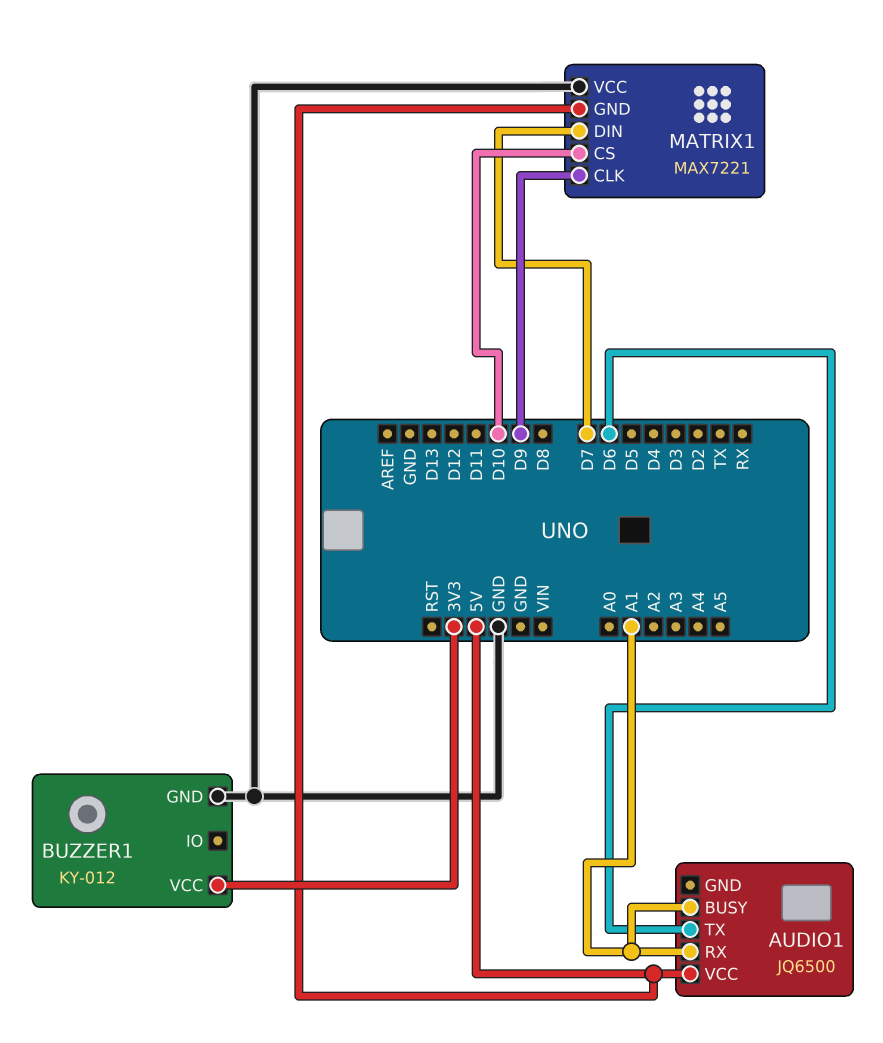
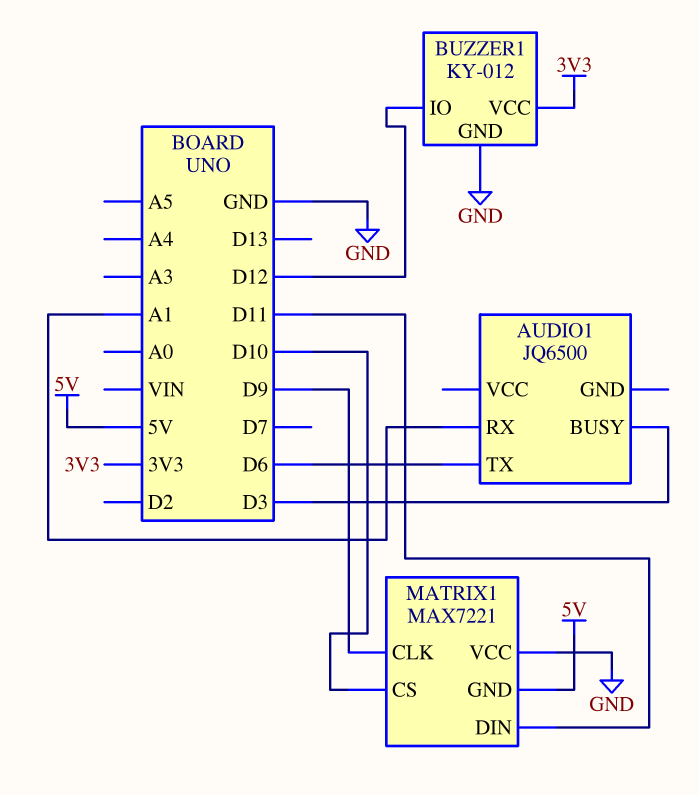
AUDIO1 pin BUSY: A1 -> D3
AUDIO1 pin VCC: 5V -> none
BUZZER1 pin IO: none -> D12
MATRIX1 pin DIN: D7 -> D11

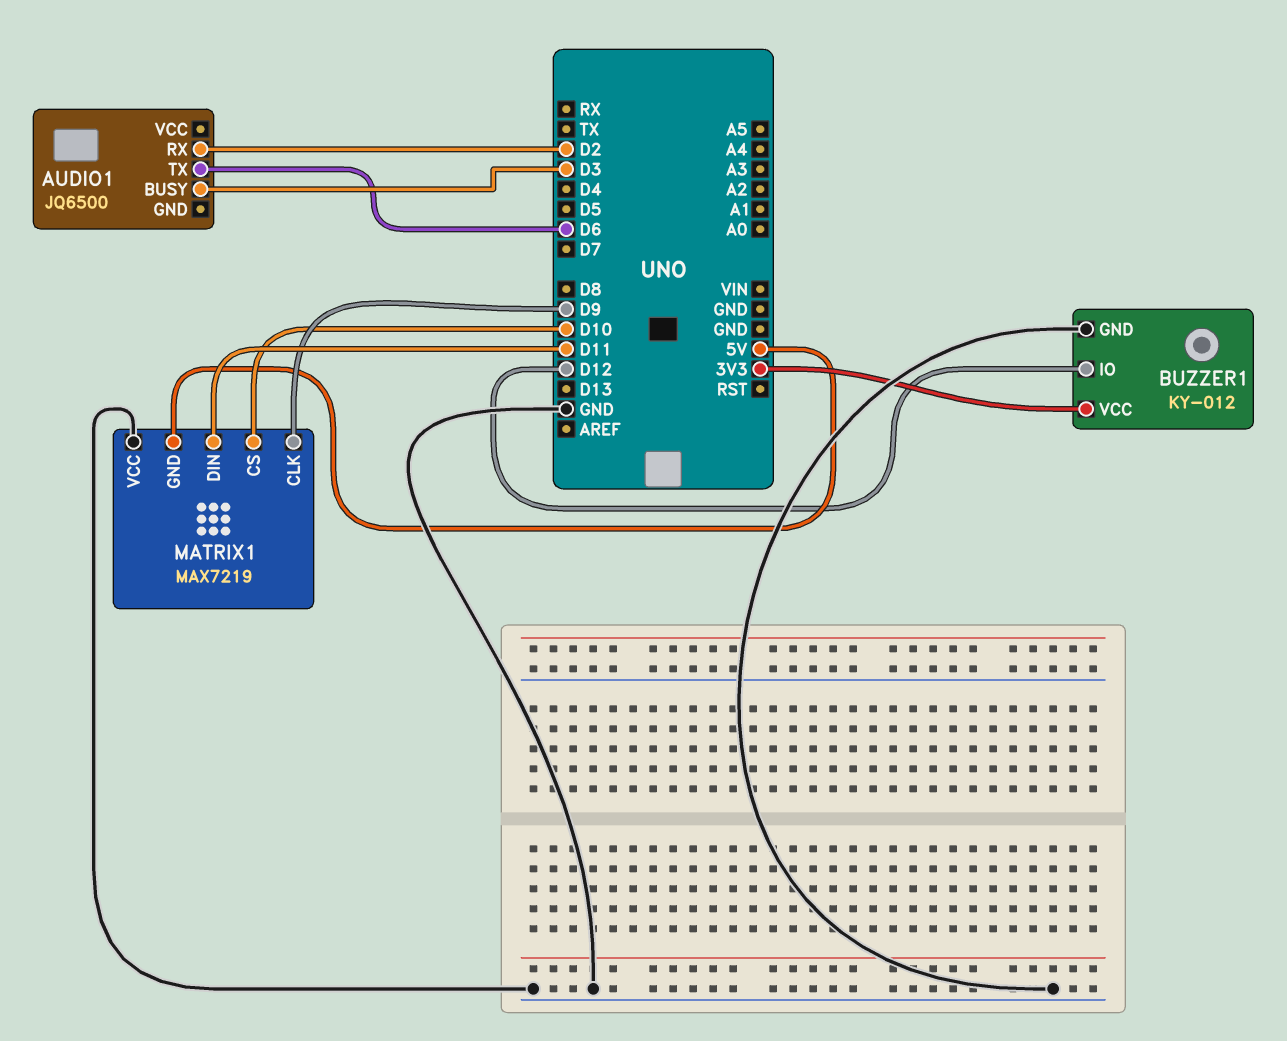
AUDIO1 pin RX: A1 -> D2
MATRIX1: MAX7221 -> MAX7219

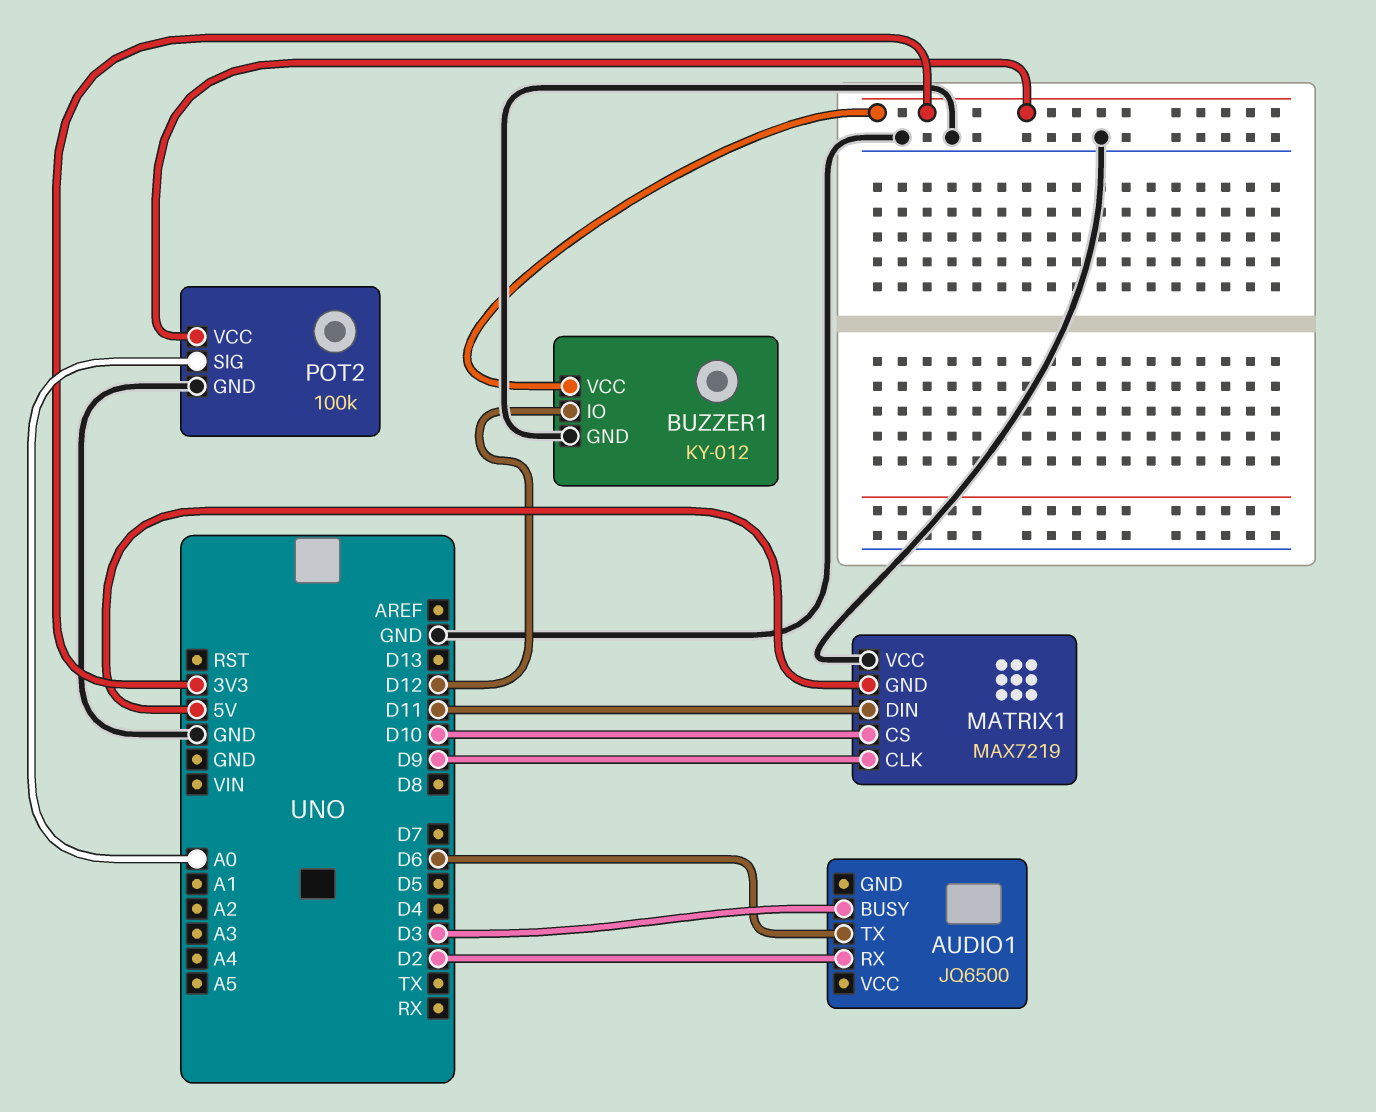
POT2: none -> 100k
POT2 pin GND: none -> GND
POT2 pin SIG: none -> A0
POT2 pin VCC: none -> 3V3

